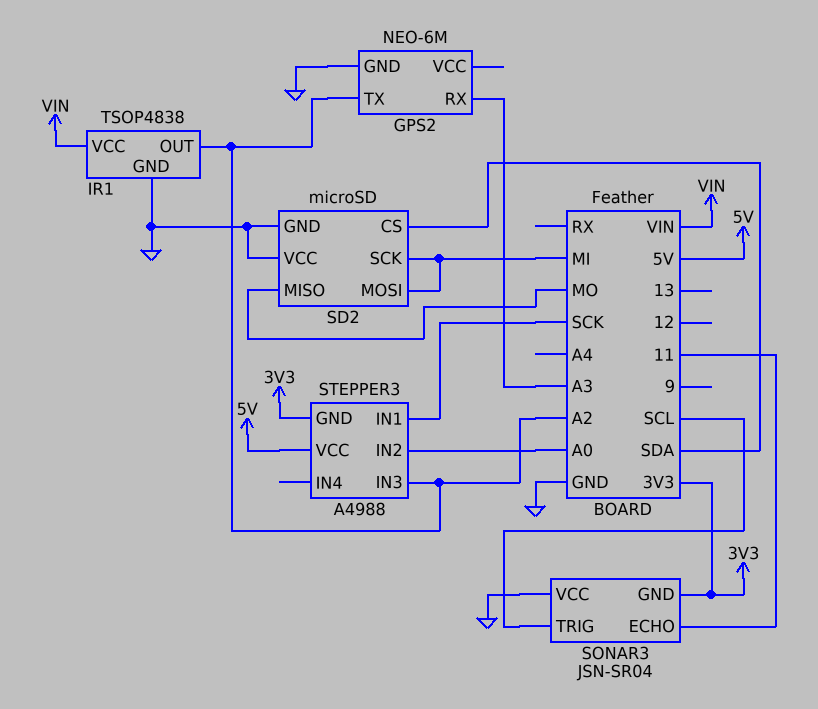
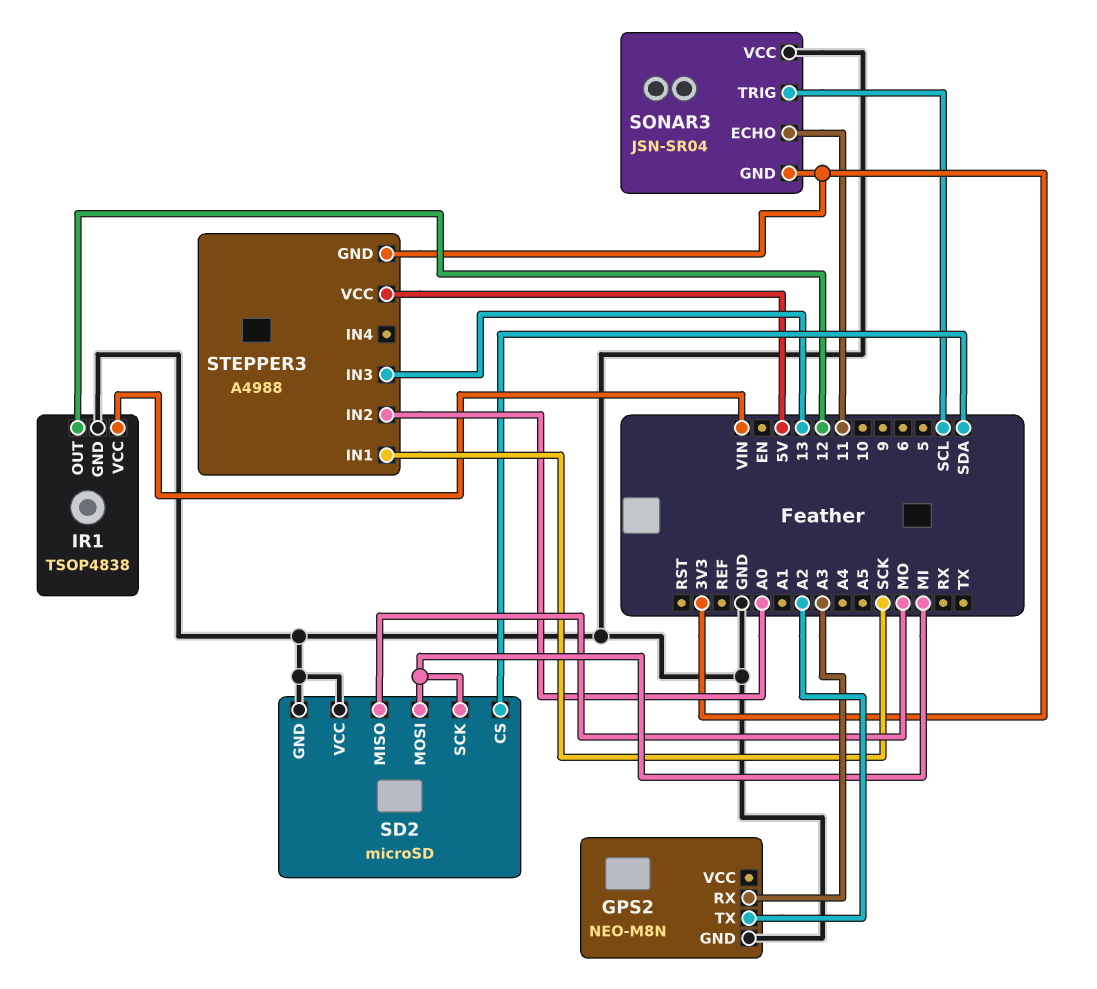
GPS2: NEO-6M -> NEO-M8N
IR1 pin OUT: A2 -> 12
STEPPER3 pin IN3: A2 -> 13

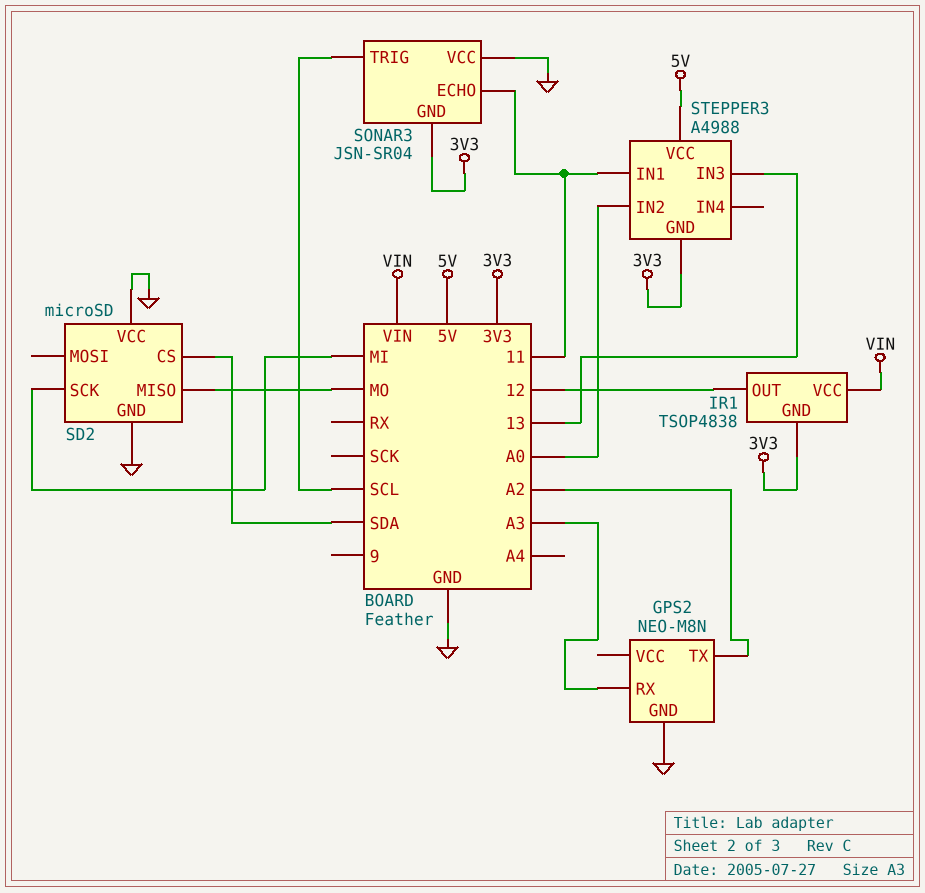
IR1 pin GND: GND -> 3V3
SD2 pin MOSI: MI -> none
STEPPER3 pin IN1: SCK -> 11

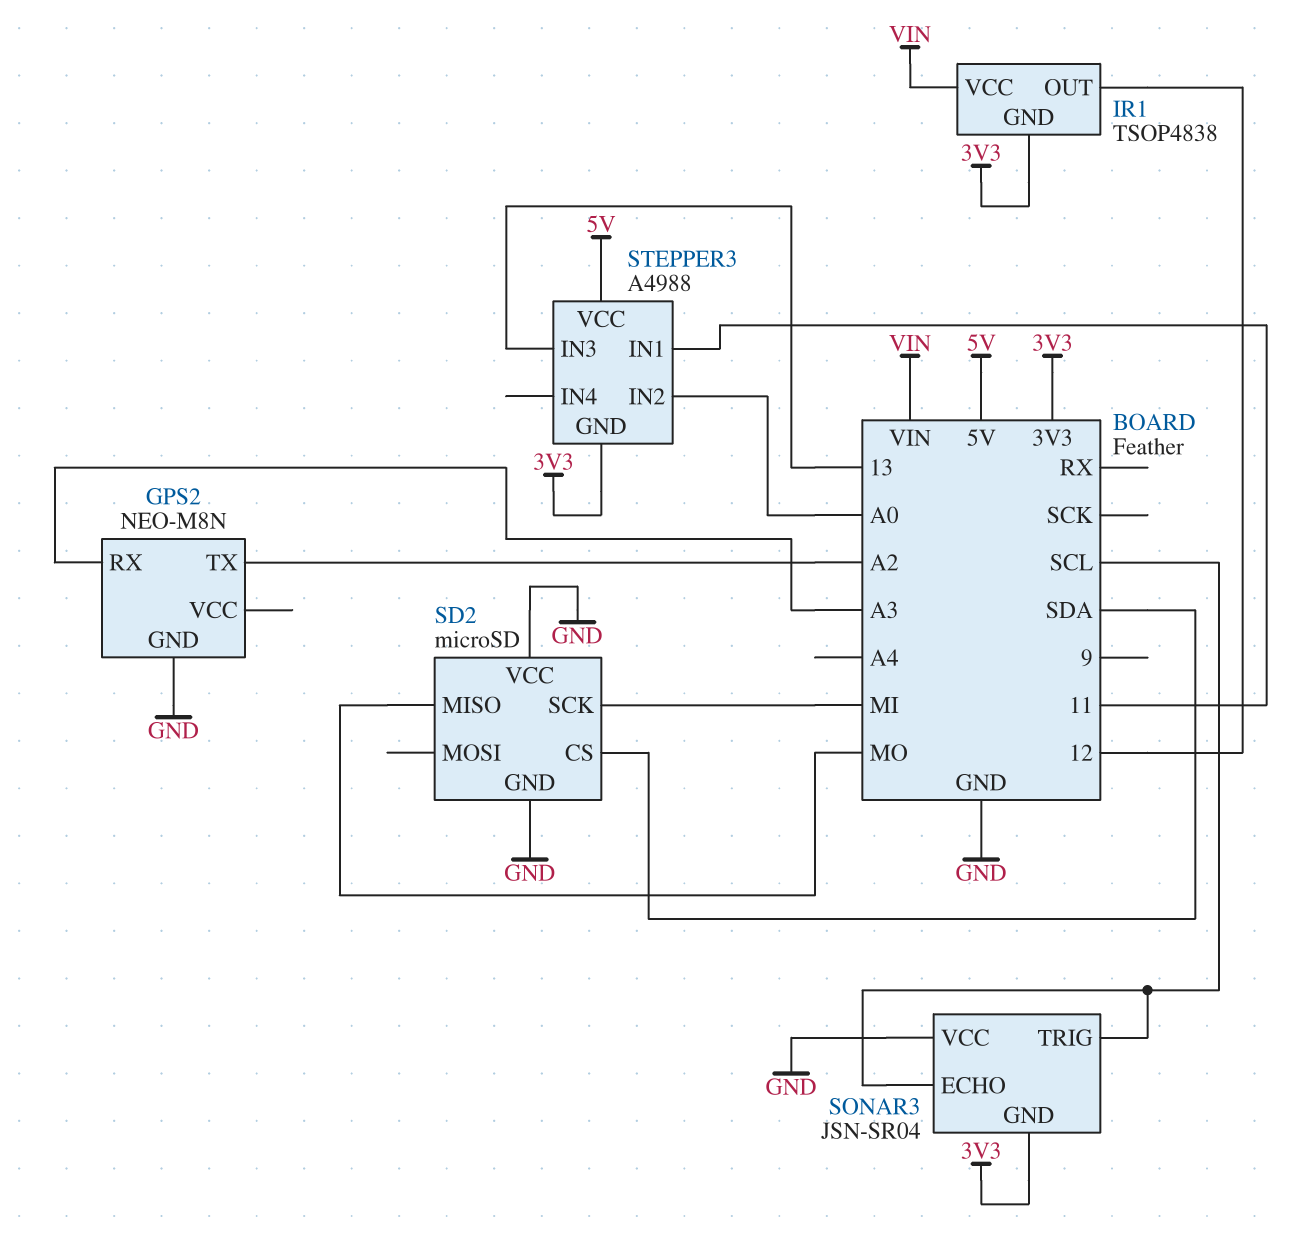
SONAR3 pin ECHO: 11 -> SCL

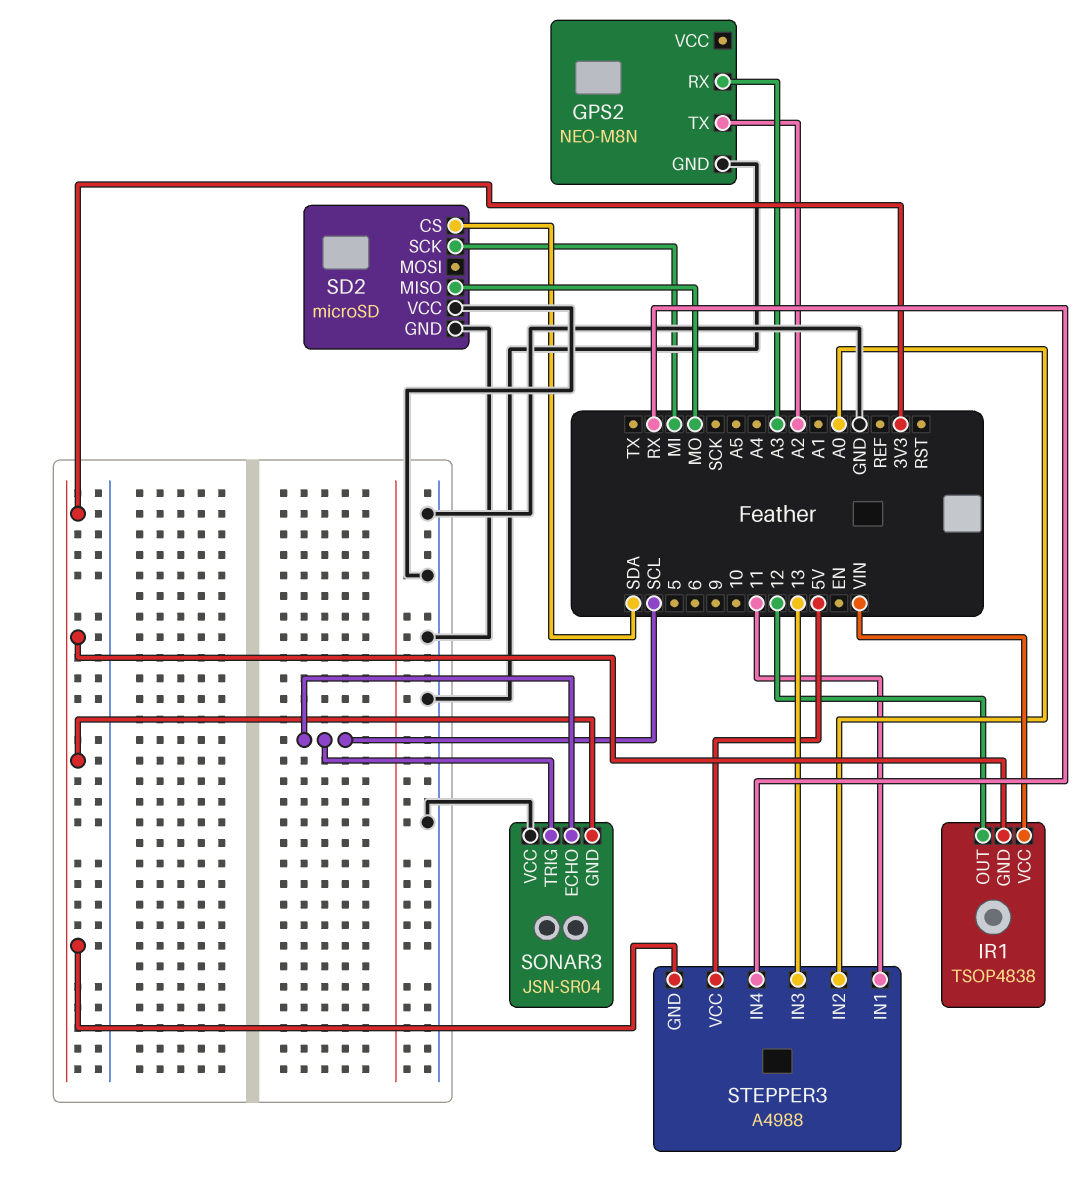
STEPPER3 pin IN4: none -> RX

